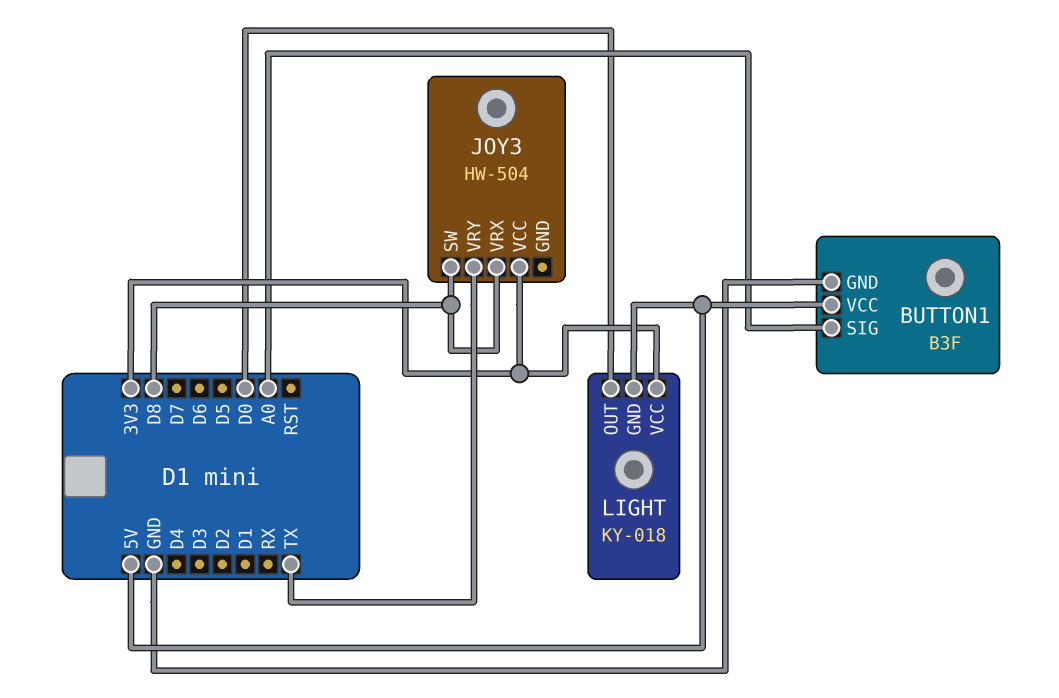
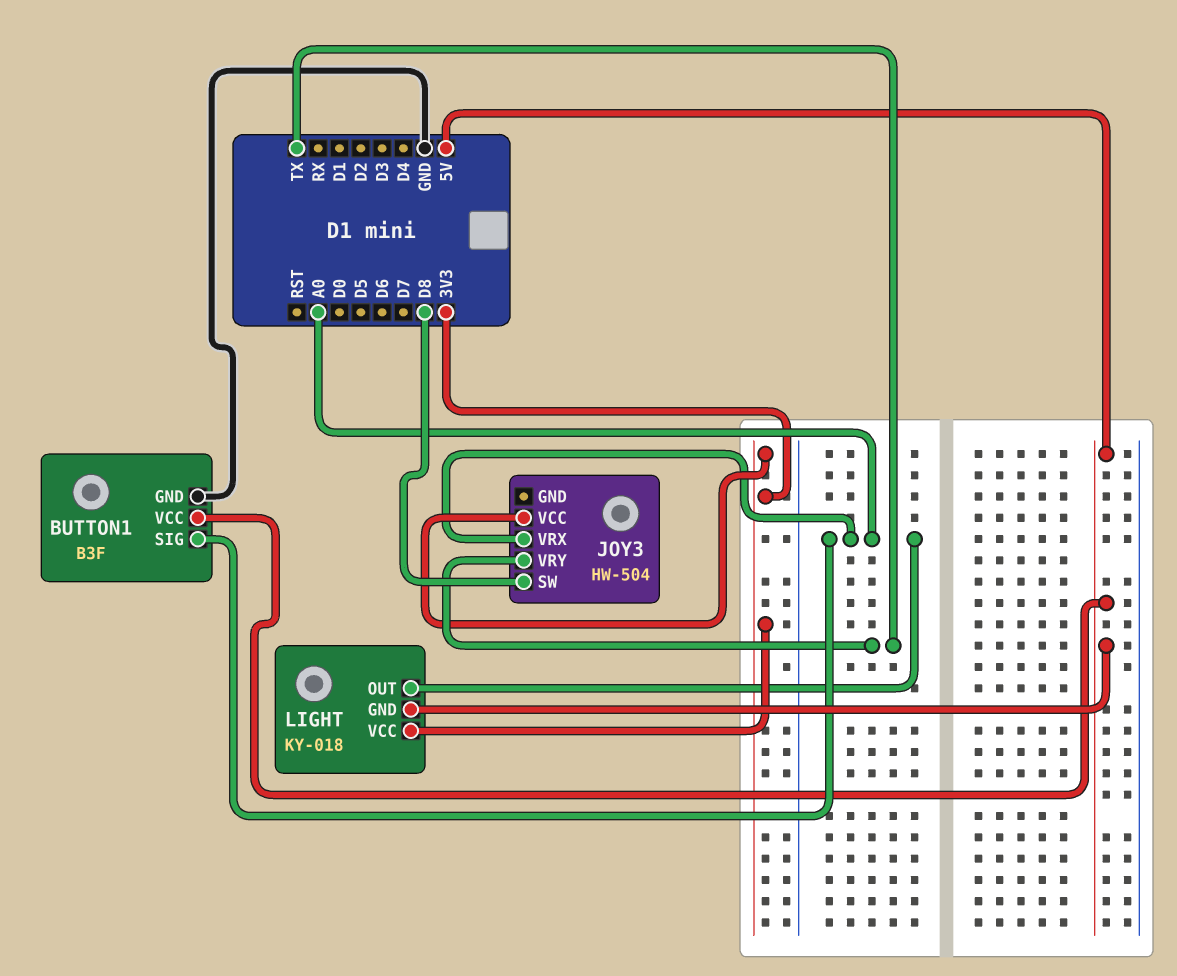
JOY3 pin VRX: D8 -> A0
LIGHT pin OUT: D0 -> A0

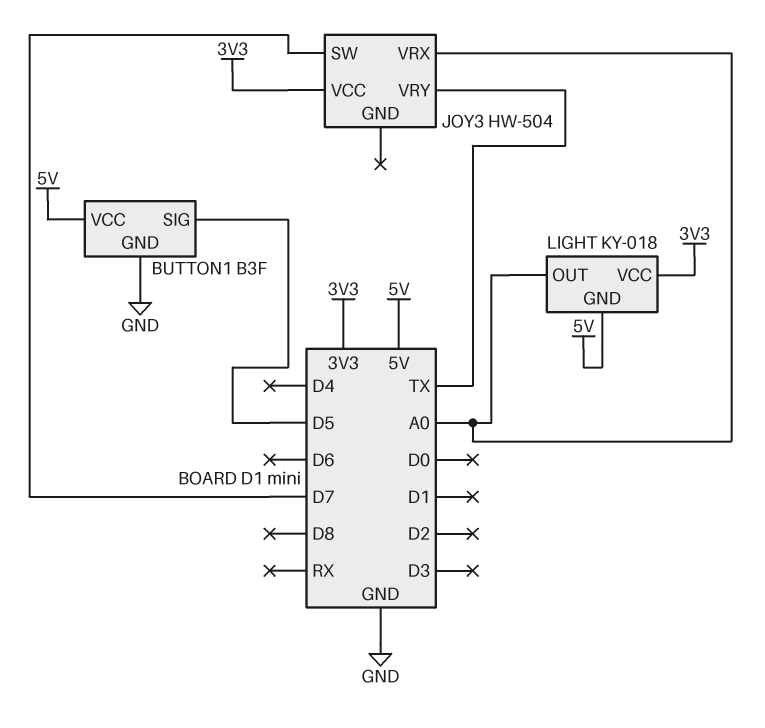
BUTTON1 pin SIG: A0 -> D5
JOY3 pin SW: D8 -> D7

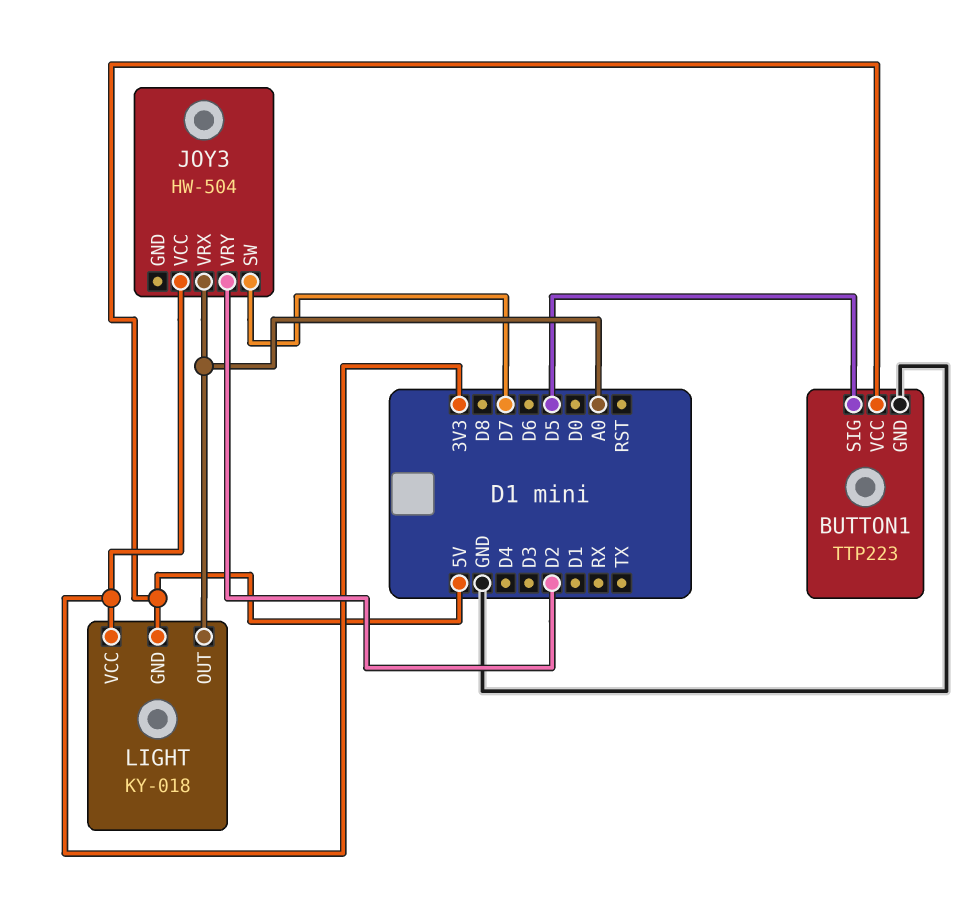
BUTTON1: B3F -> TTP223
JOY3 pin VRY: TX -> D2

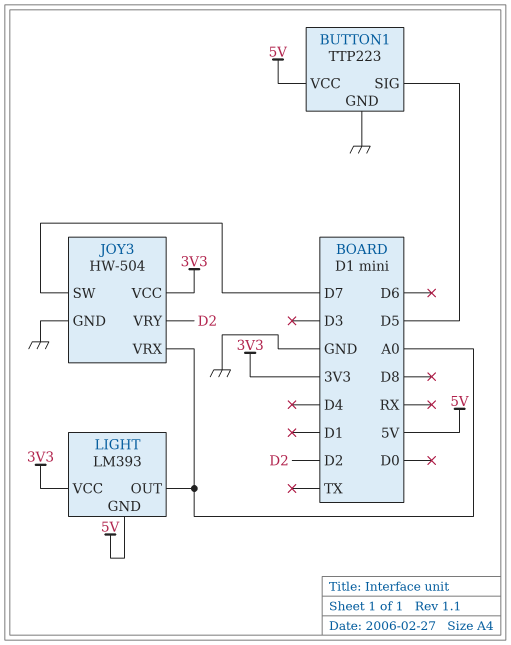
JOY3 pin GND: none -> GND
LIGHT: KY-018 -> LM393

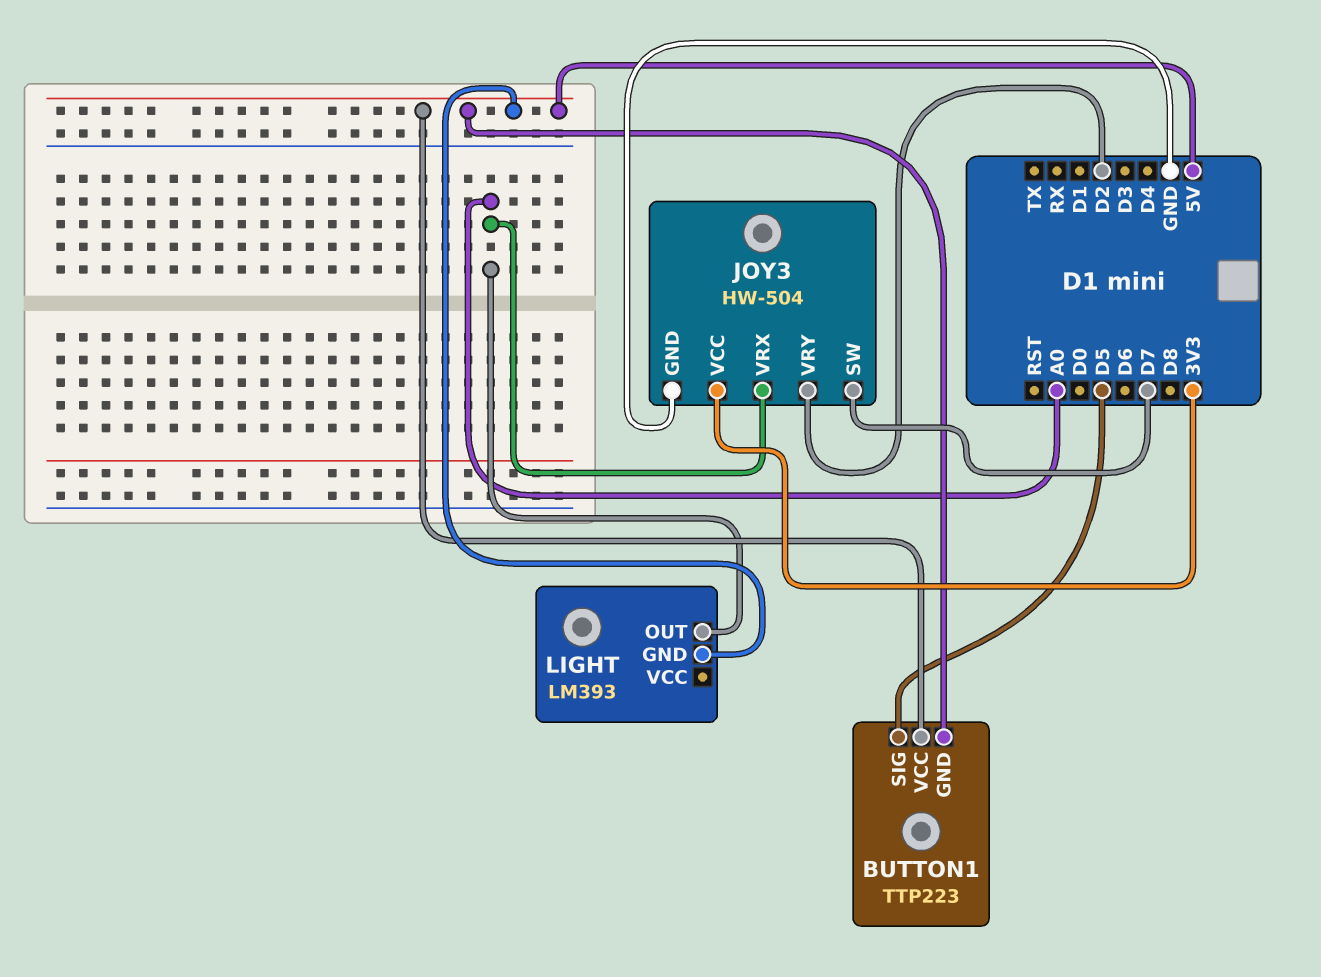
BUTTON1 pin GND: GND -> 5V
LIGHT pin VCC: 3V3 -> none

